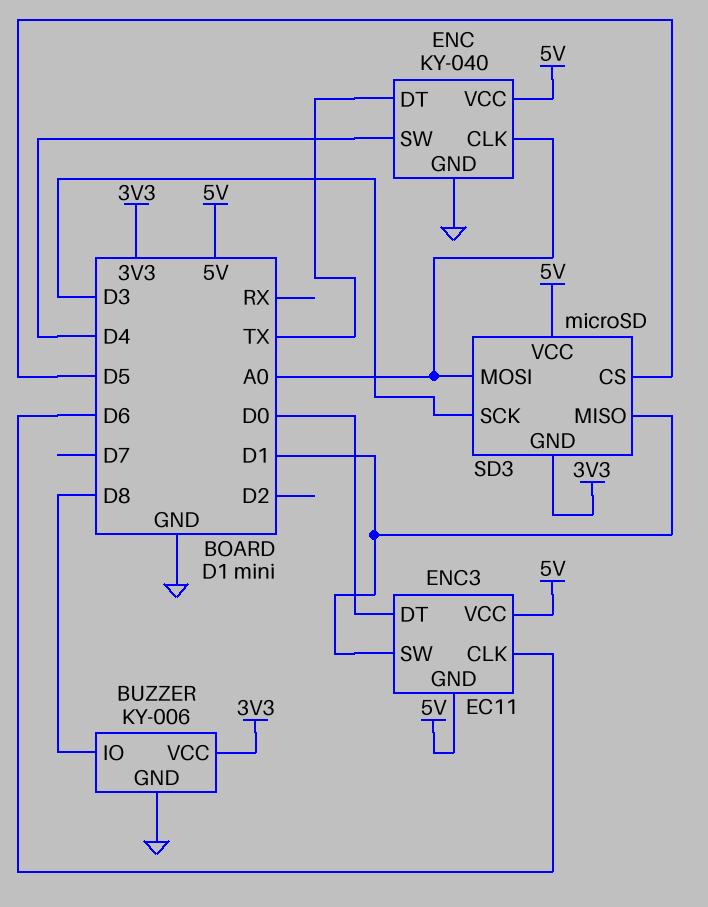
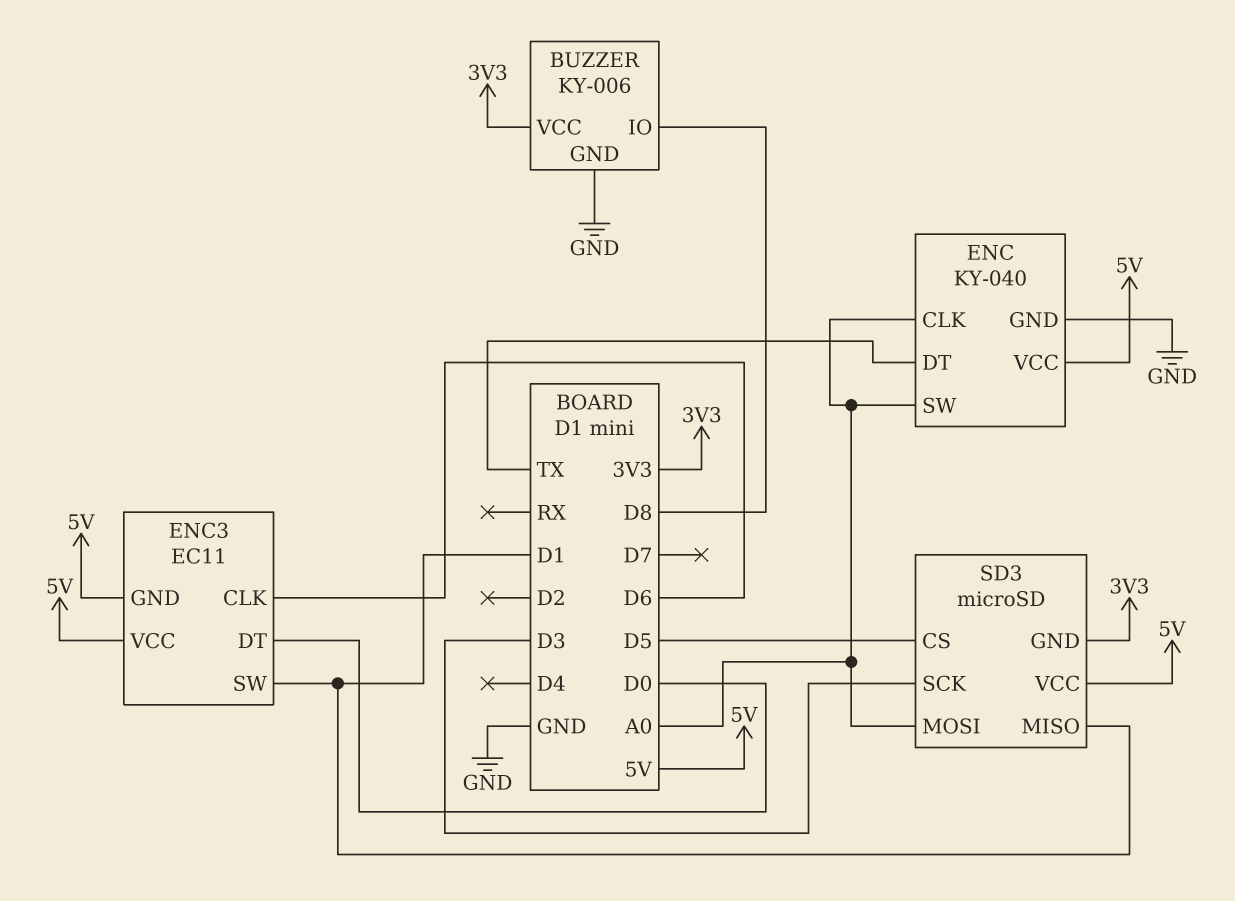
ENC pin SW: D4 -> A0

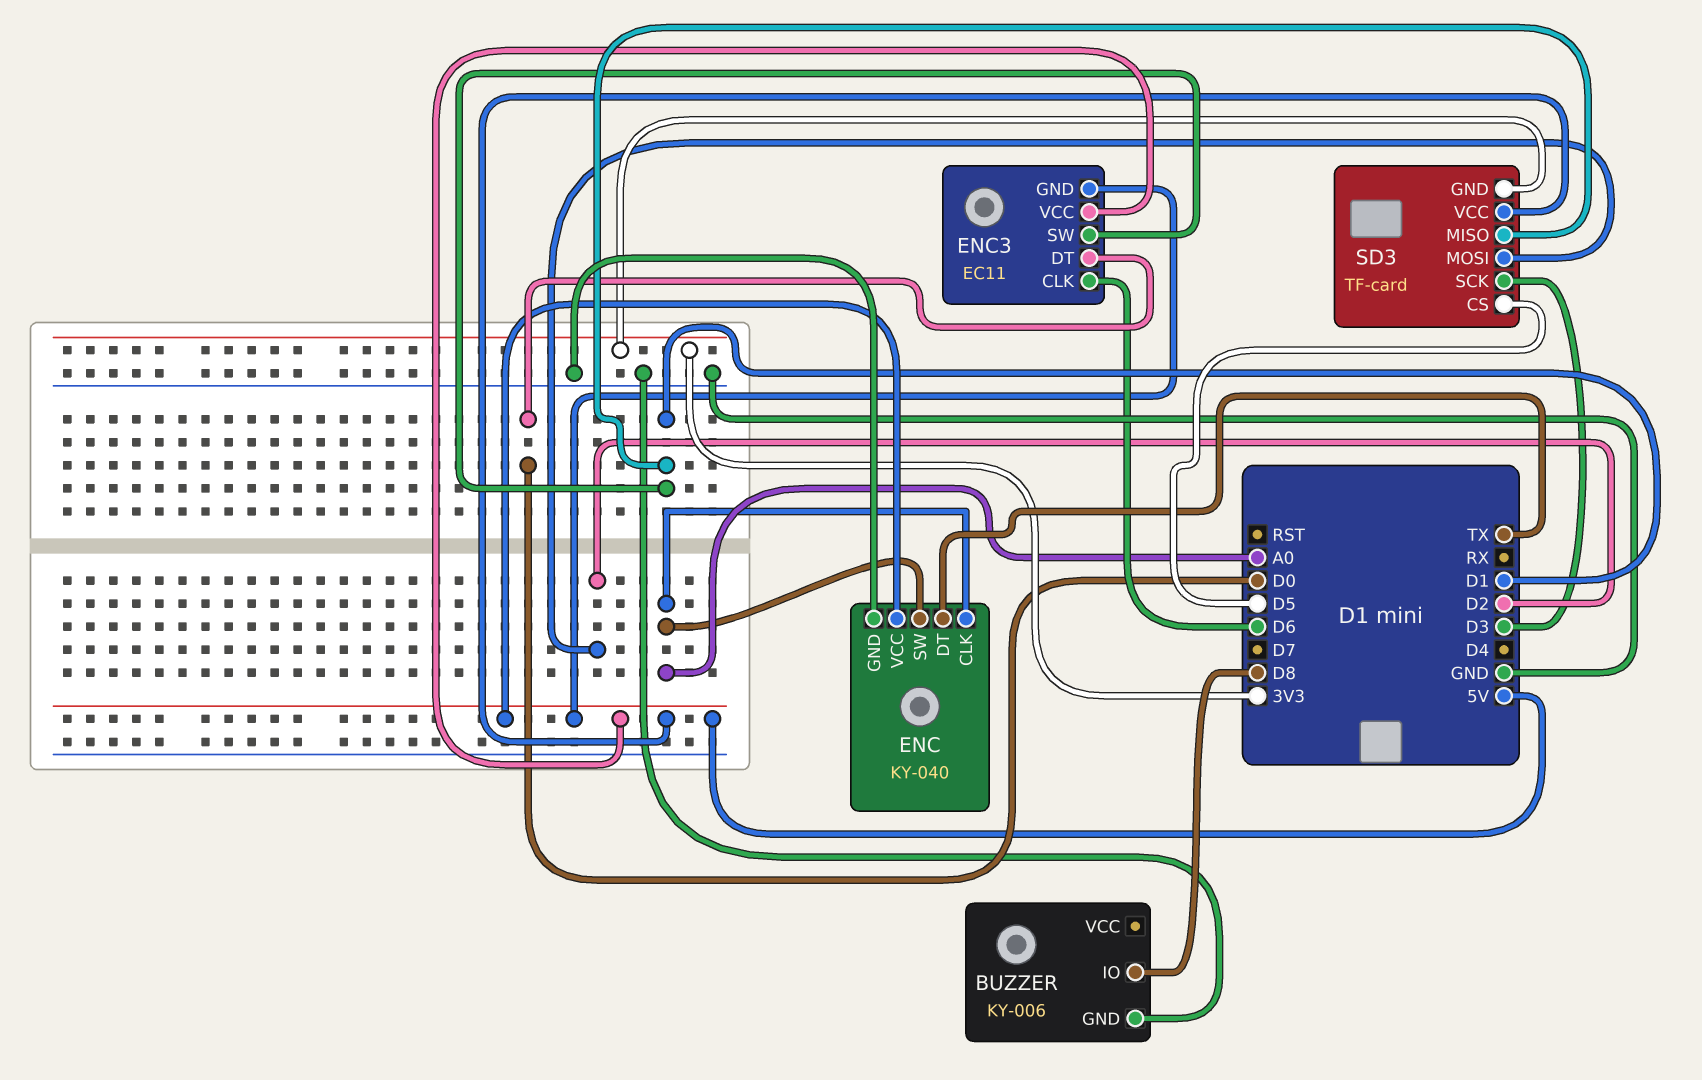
BUZZER pin VCC: 3V3 -> none
SD3: microSD -> TF-card
SD3 pin MOSI: A0 -> D2

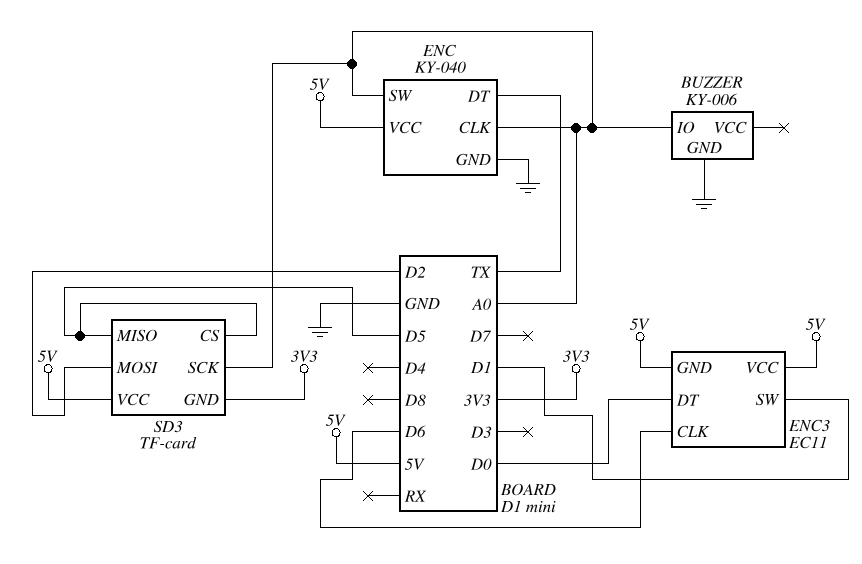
BUZZER pin IO: D8 -> A0
SD3 pin MISO: D1 -> D5
SD3 pin SCK: D3 -> A0

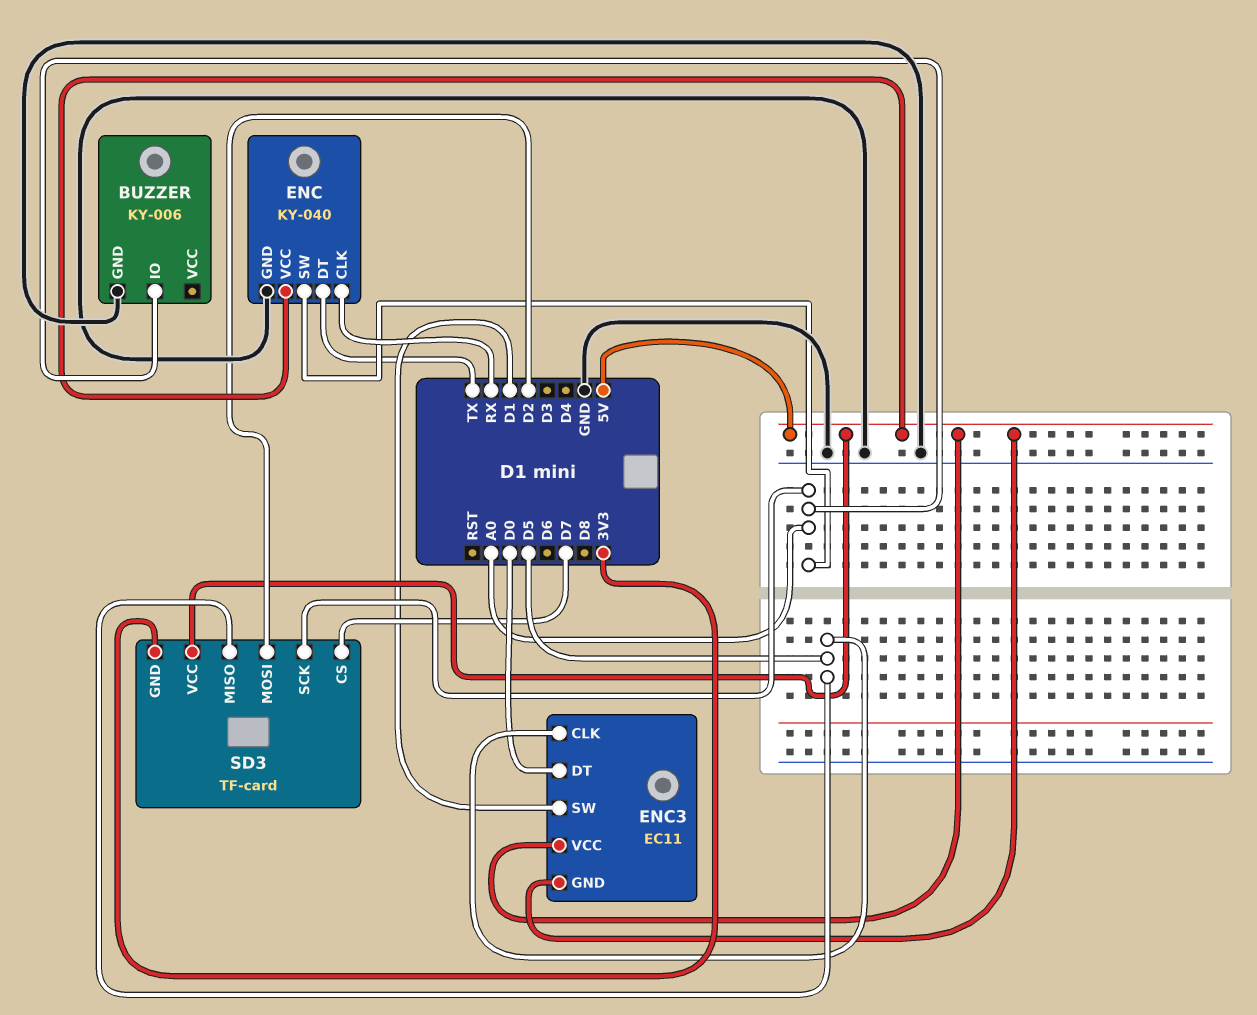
ENC pin CLK: A0 -> RX
ENC3 pin CLK: D6 -> D5
SD3 pin CS: D5 -> D7

